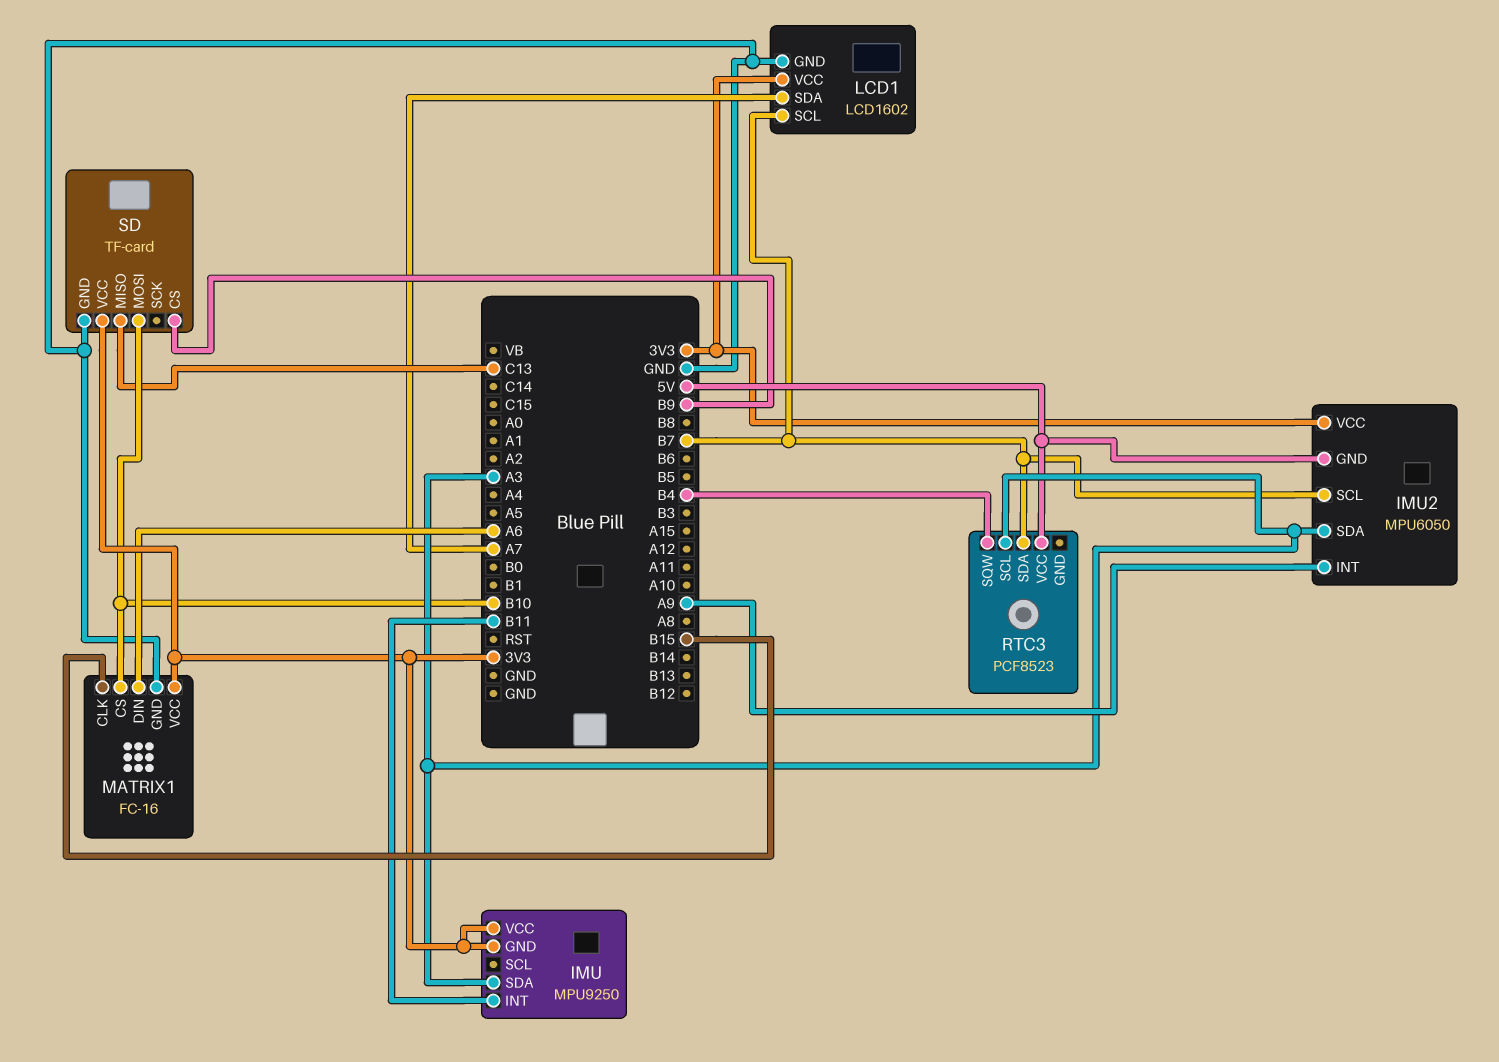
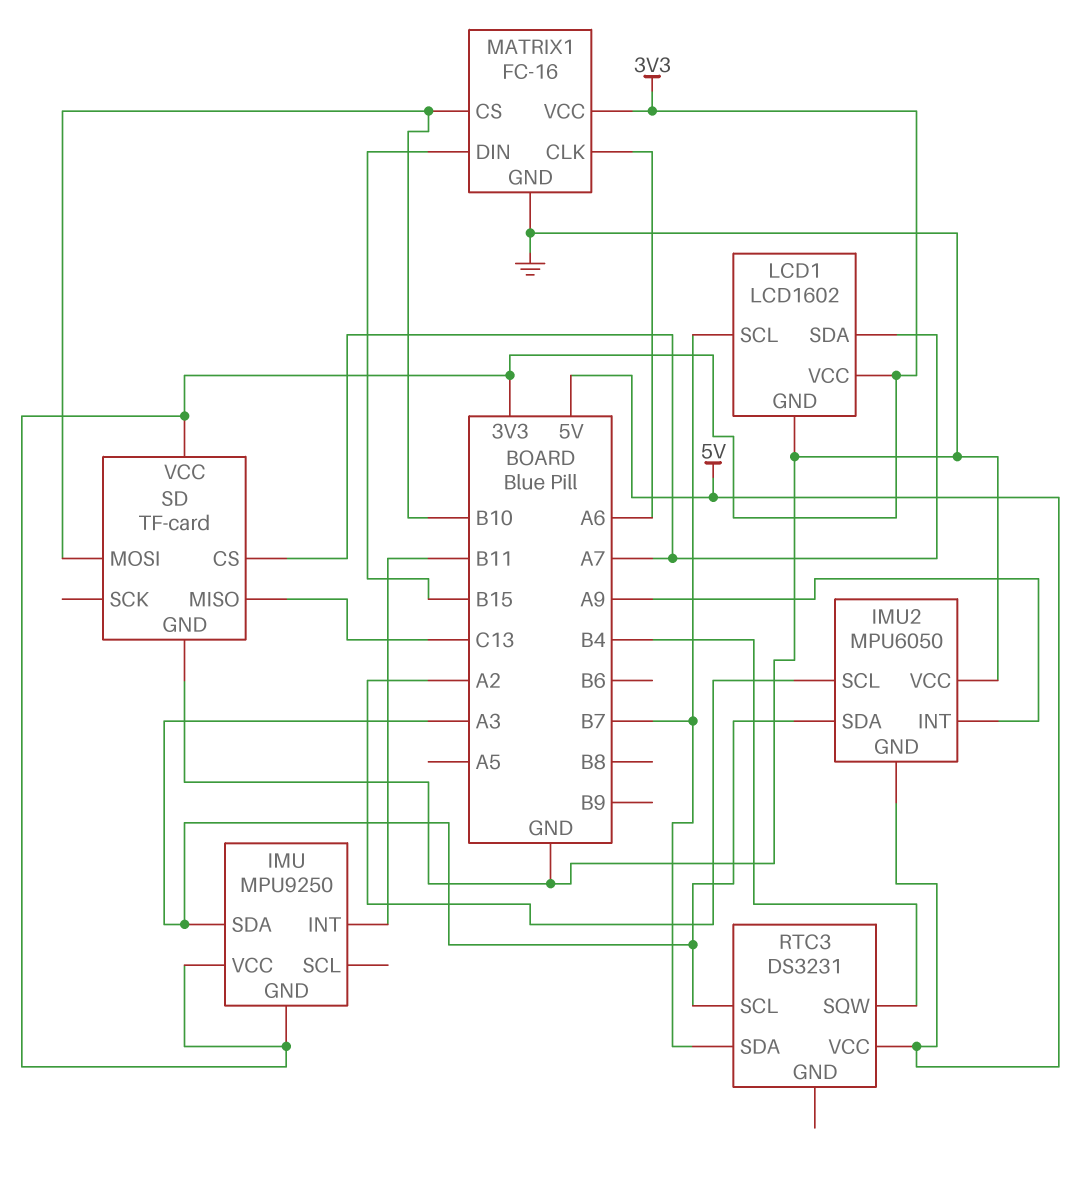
IMU2 pin SCL: B7 -> A2
IMU2 pin VCC: 3V3 -> GND
MATRIX1 pin CLK: B15 -> A6
MATRIX1 pin DIN: A6 -> B15
RTC3: PCF8523 -> DS3231
SD pin CS: B9 -> A7

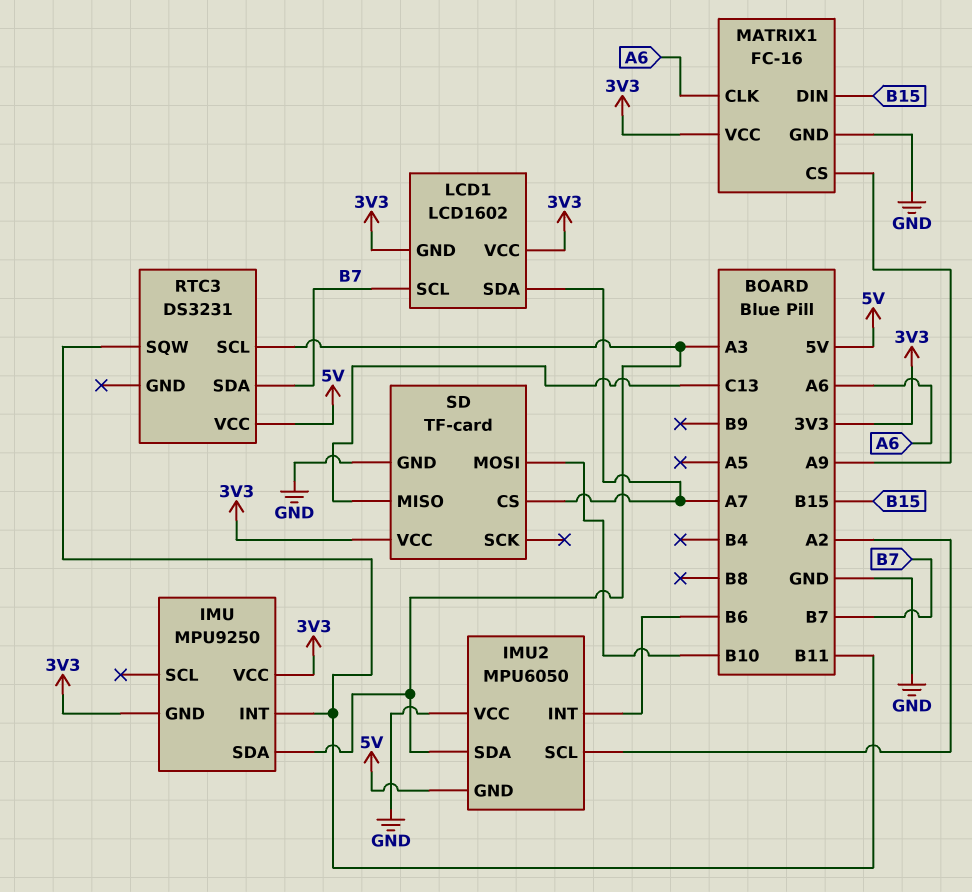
IMU2 pin INT: A9 -> B6
LCD1 pin GND: GND -> 3V3
MATRIX1 pin CS: B10 -> A9
RTC3 pin SQW: B4 -> B11

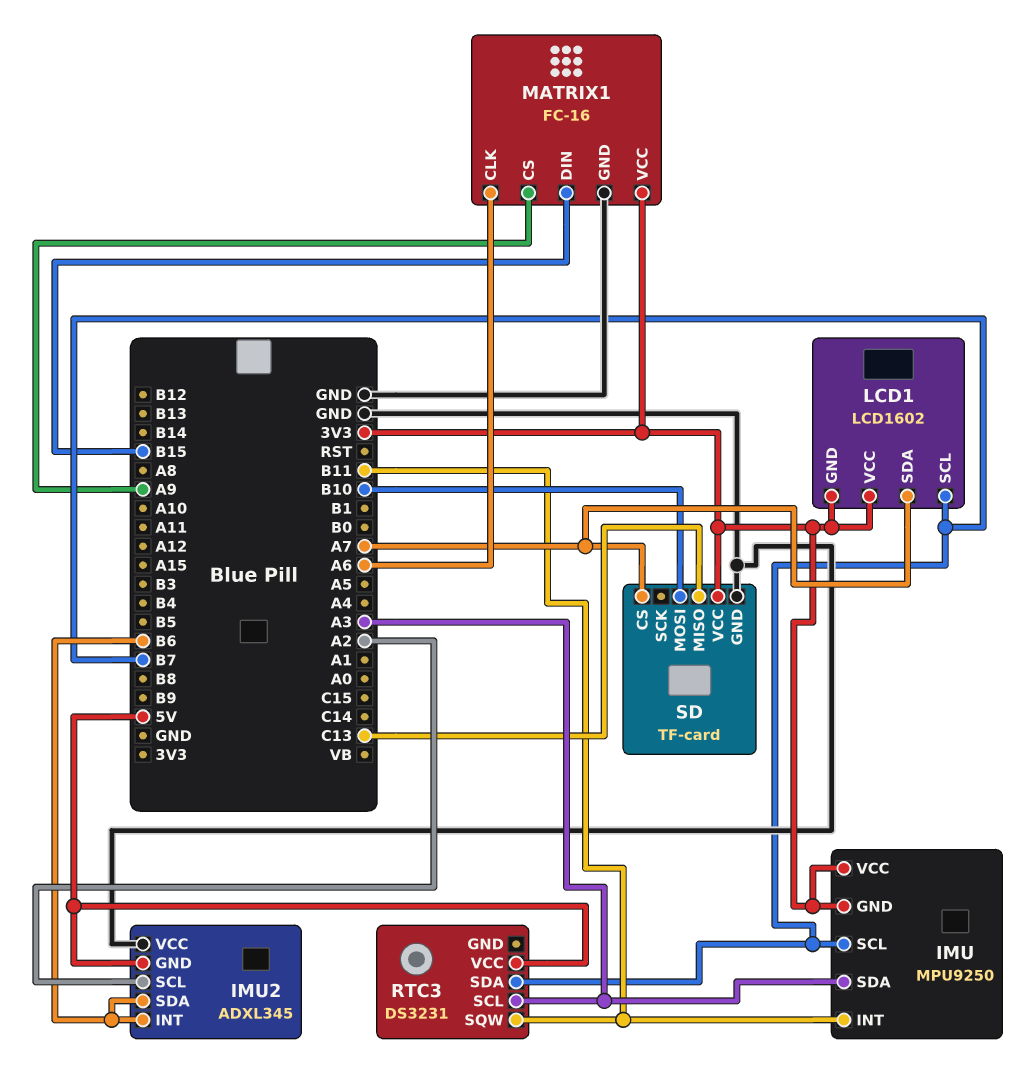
IMU pin SCL: none -> B7
IMU2: MPU6050 -> ADXL345
IMU2 pin SDA: A3 -> B6

